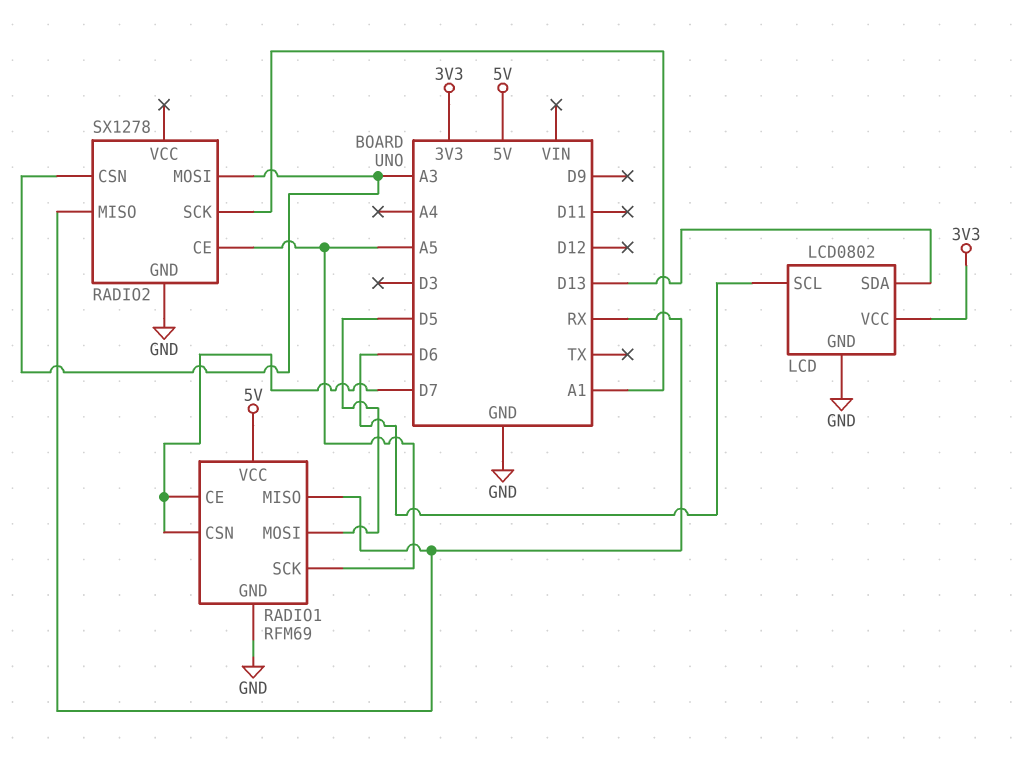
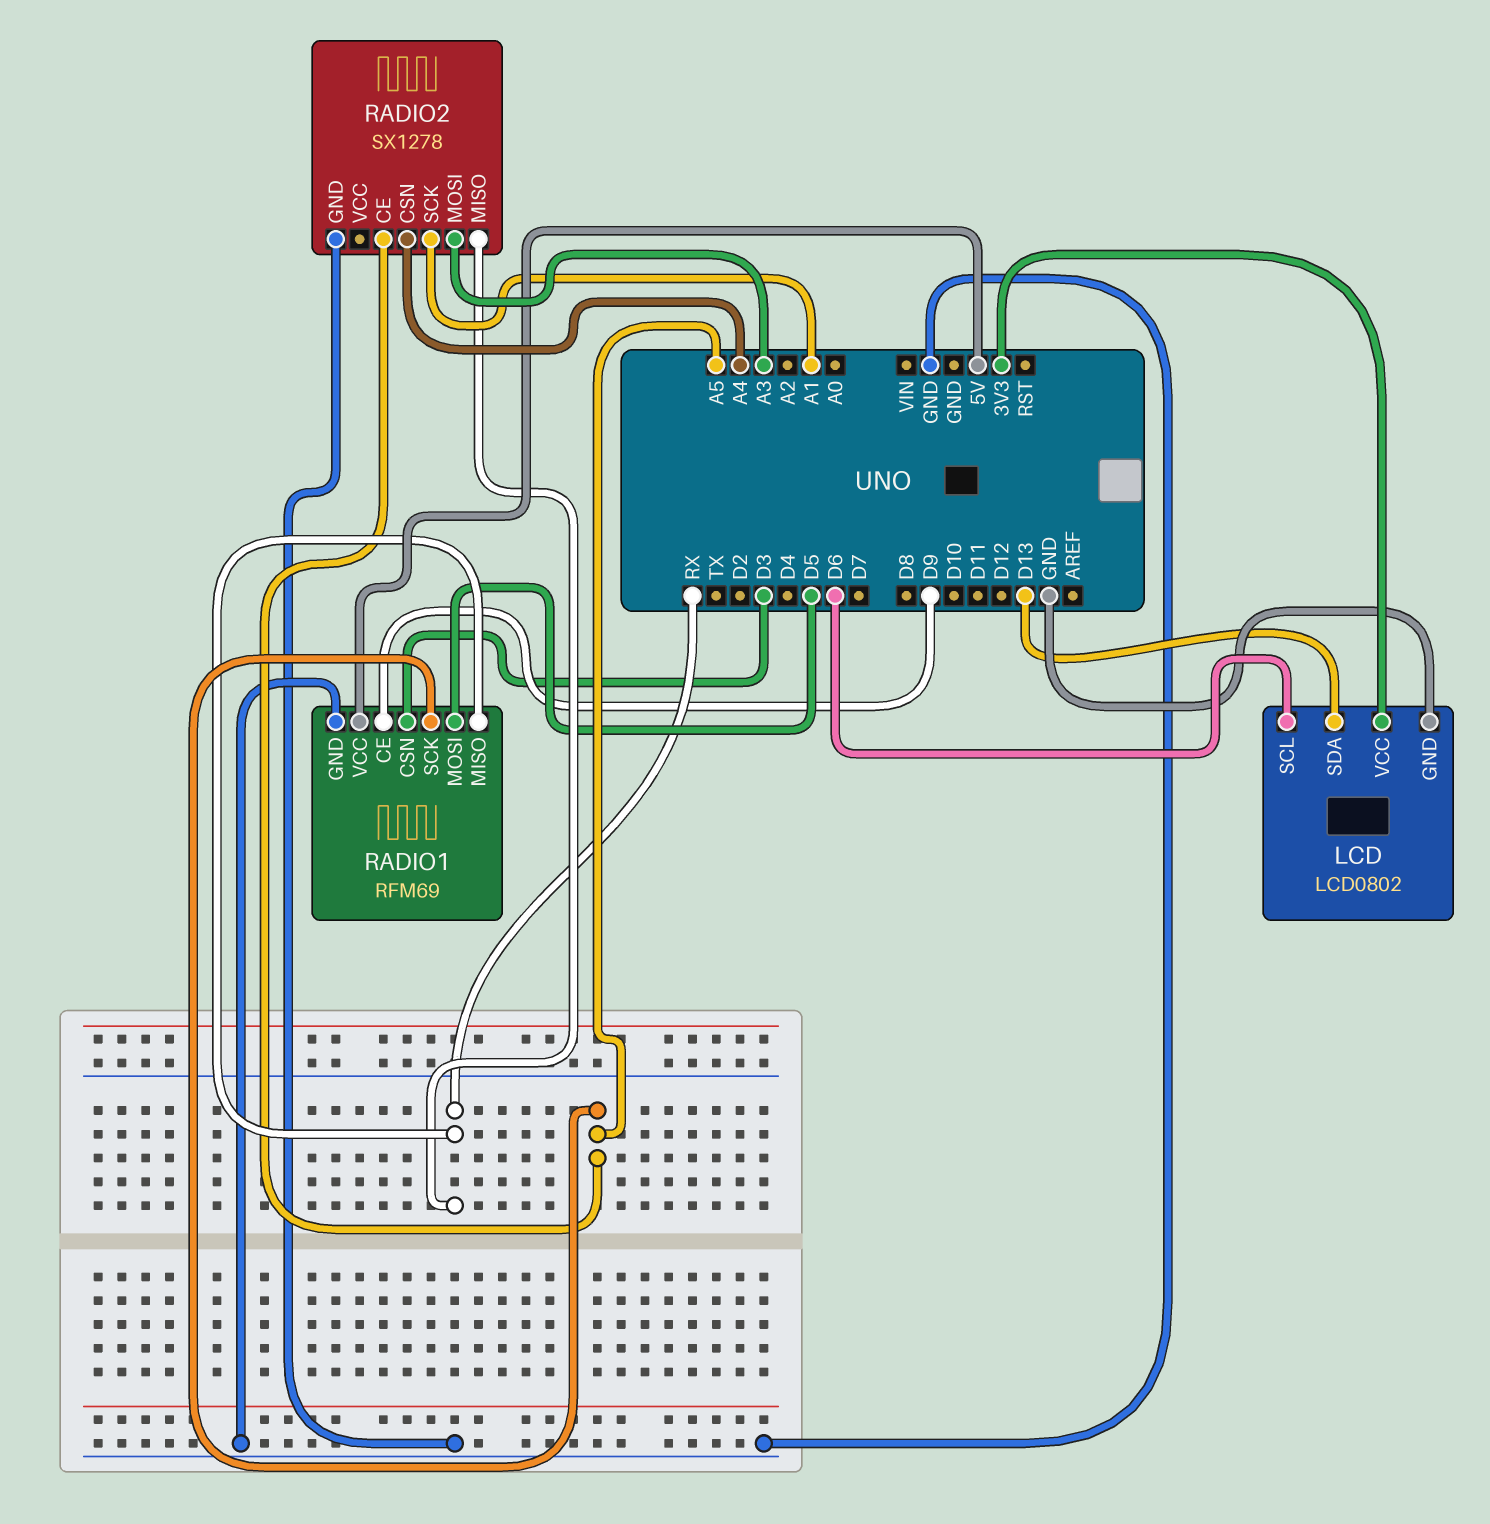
RADIO1 pin CE: D7 -> D9
RADIO1 pin CSN: D7 -> D3
RADIO2 pin CSN: A3 -> A4

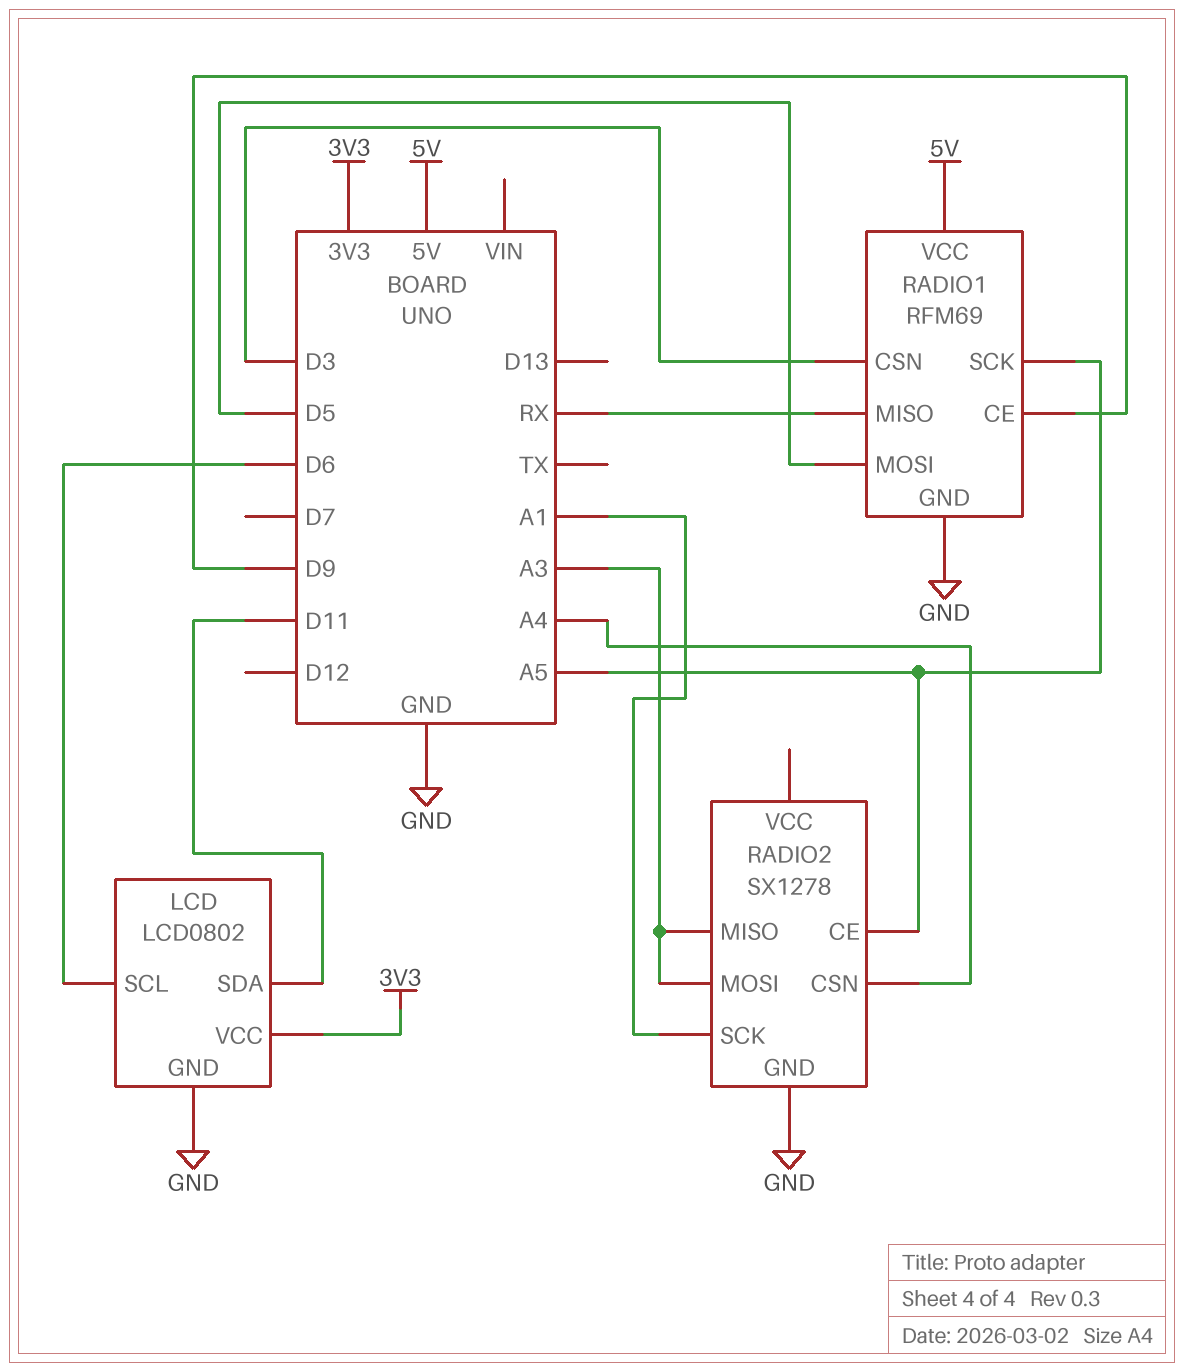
LCD pin SDA: D13 -> D11
RADIO2 pin MISO: RX -> A3

